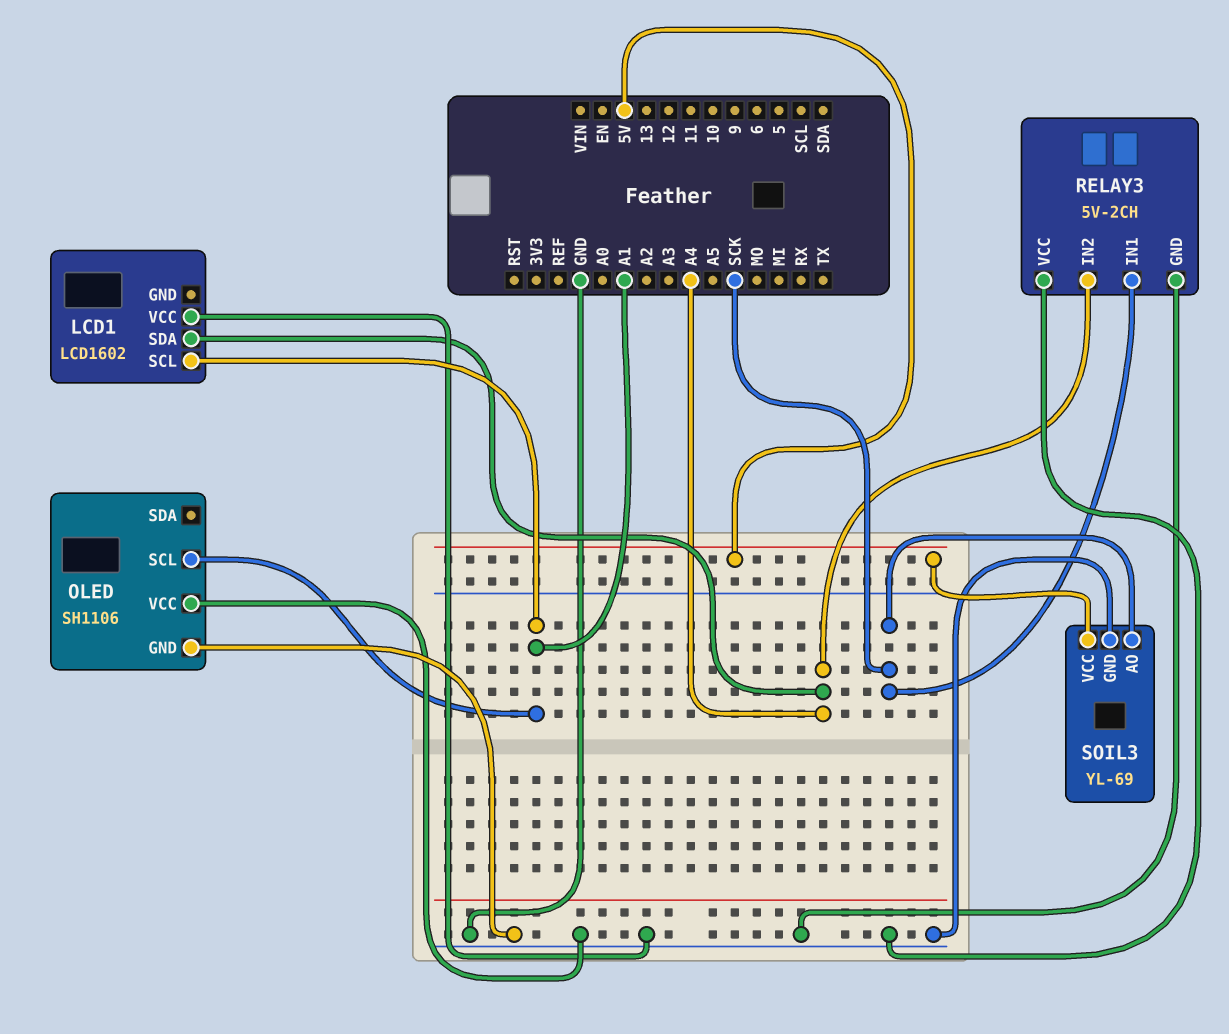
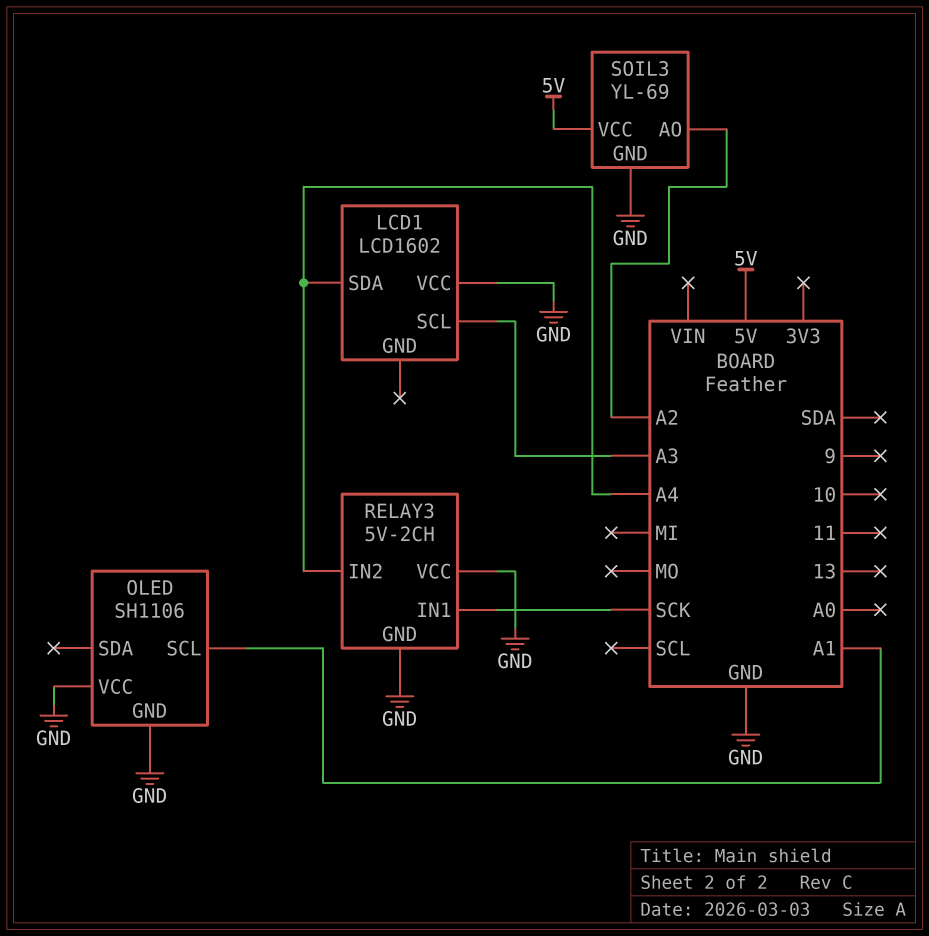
LCD1 pin SCL: A1 -> A3
SOIL3 pin AO: SCK -> A2

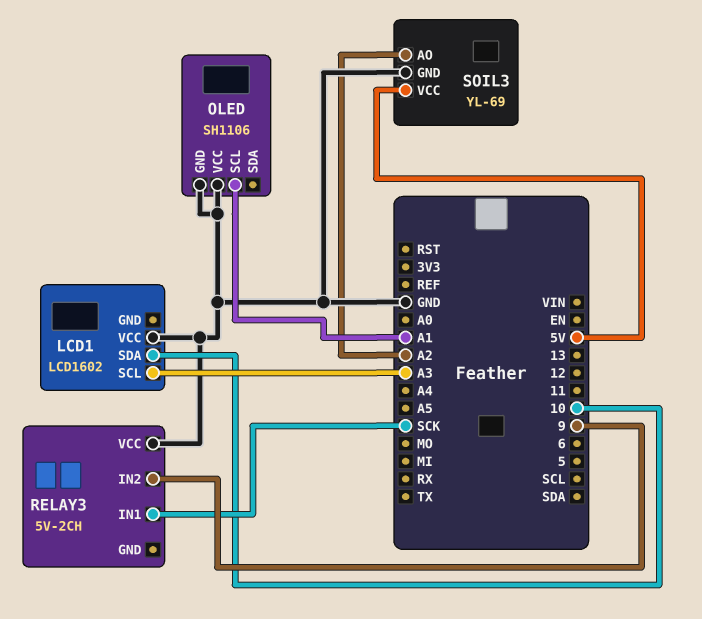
LCD1 pin SDA: A4 -> 10
RELAY3 pin GND: GND -> none
RELAY3 pin IN2: A4 -> 9

